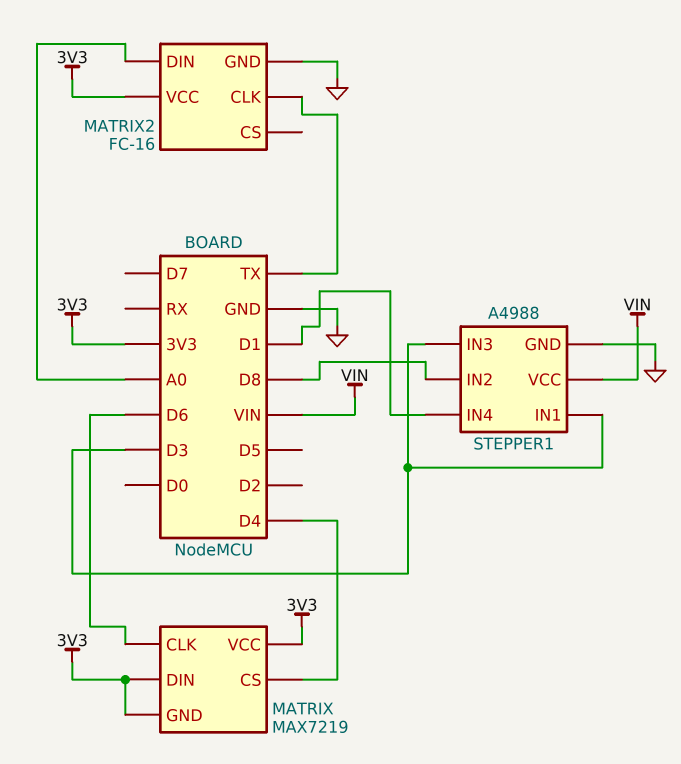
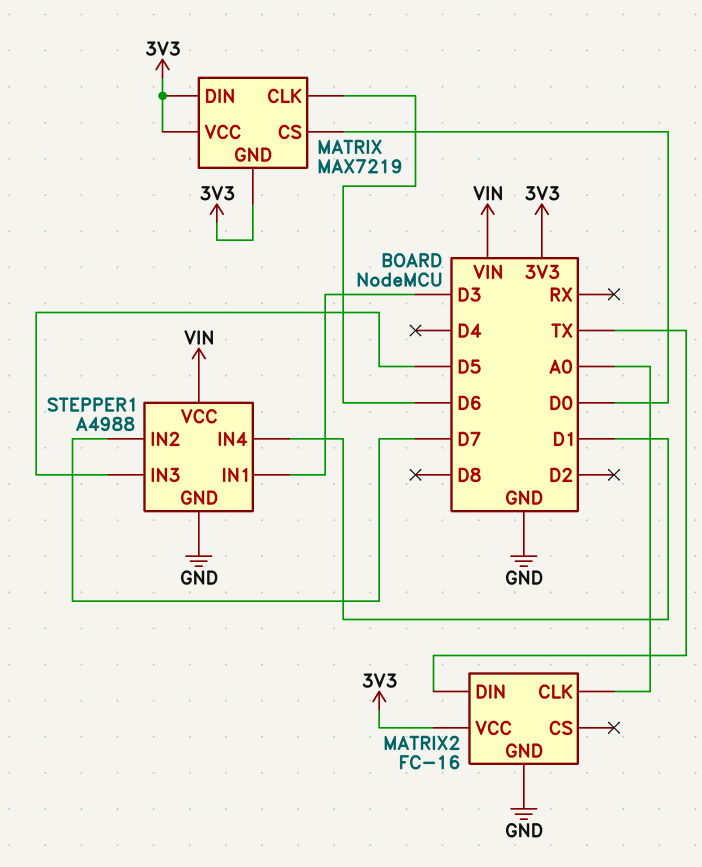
MATRIX pin CS: D4 -> D0
MATRIX2 pin CLK: TX -> A0
MATRIX2 pin DIN: A0 -> TX
STEPPER1 pin IN2: D8 -> D7
STEPPER1 pin IN3: D3 -> D5

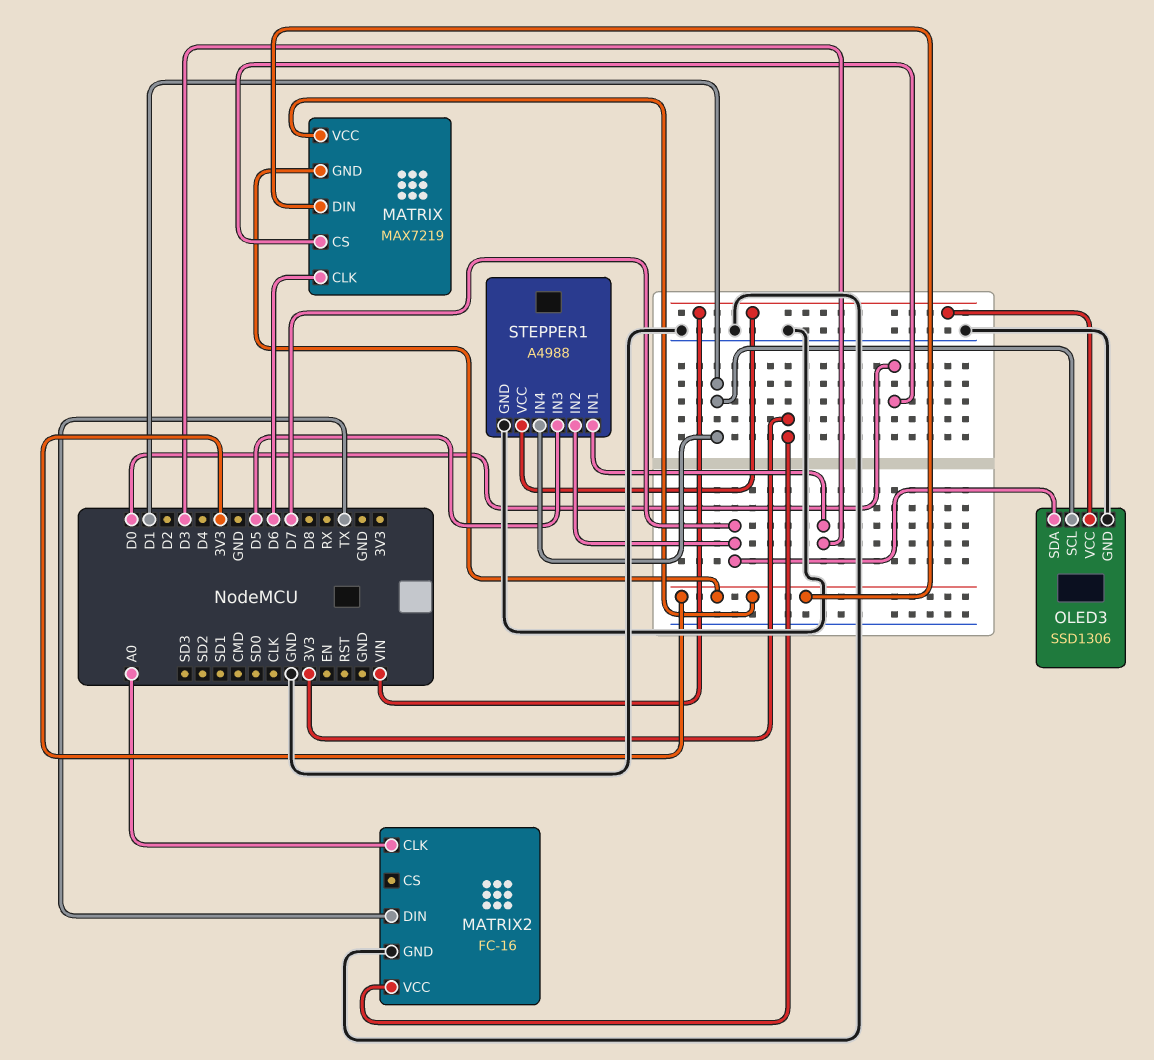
OLED3: none -> SSD1306
OLED3 pin GND: none -> GND
OLED3 pin SCL: none -> D1
OLED3 pin SDA: none -> D7
OLED3 pin VCC: none -> VIN

